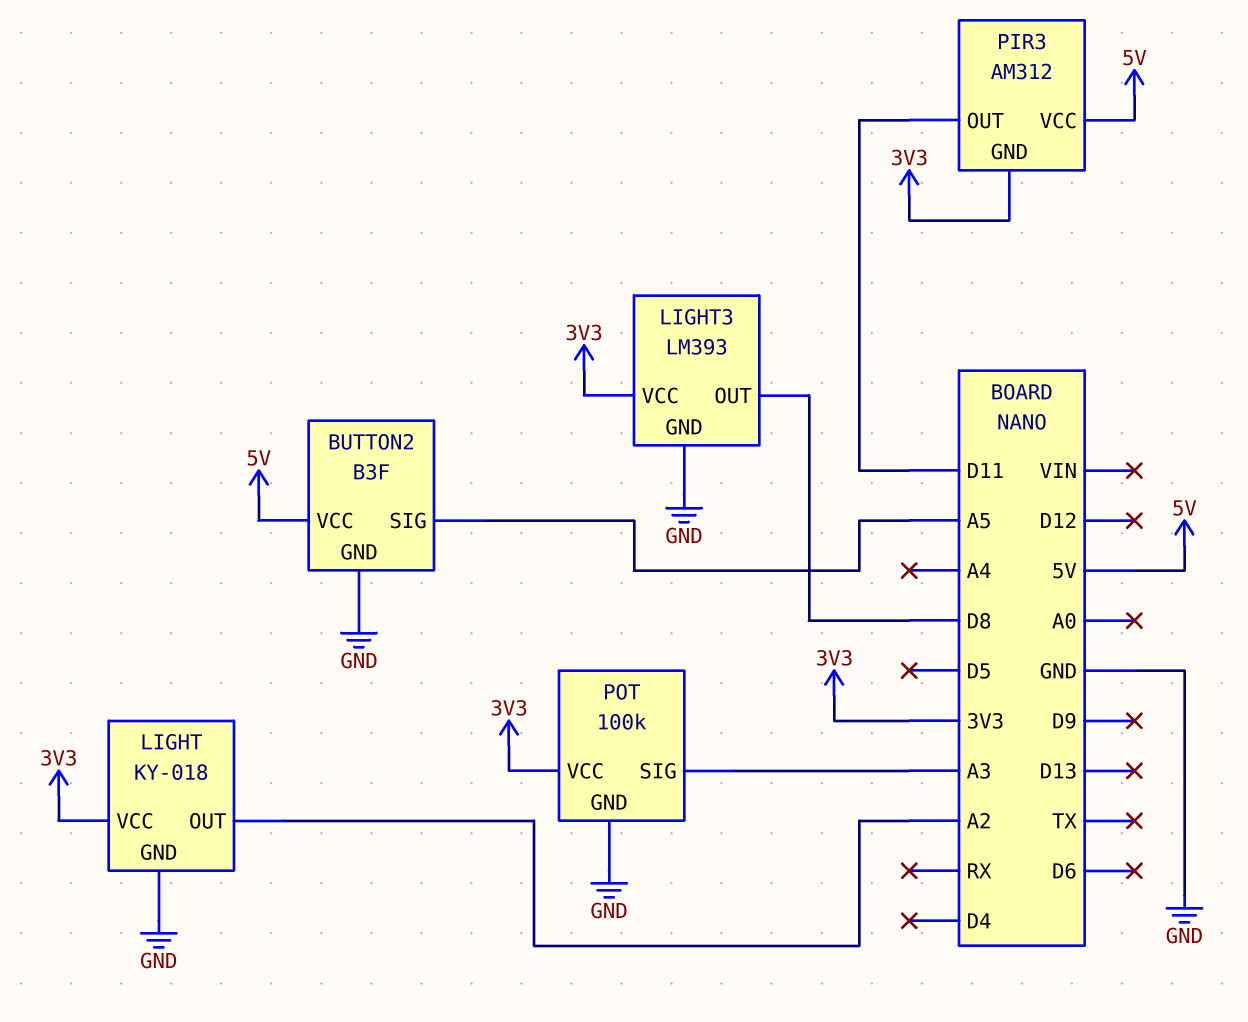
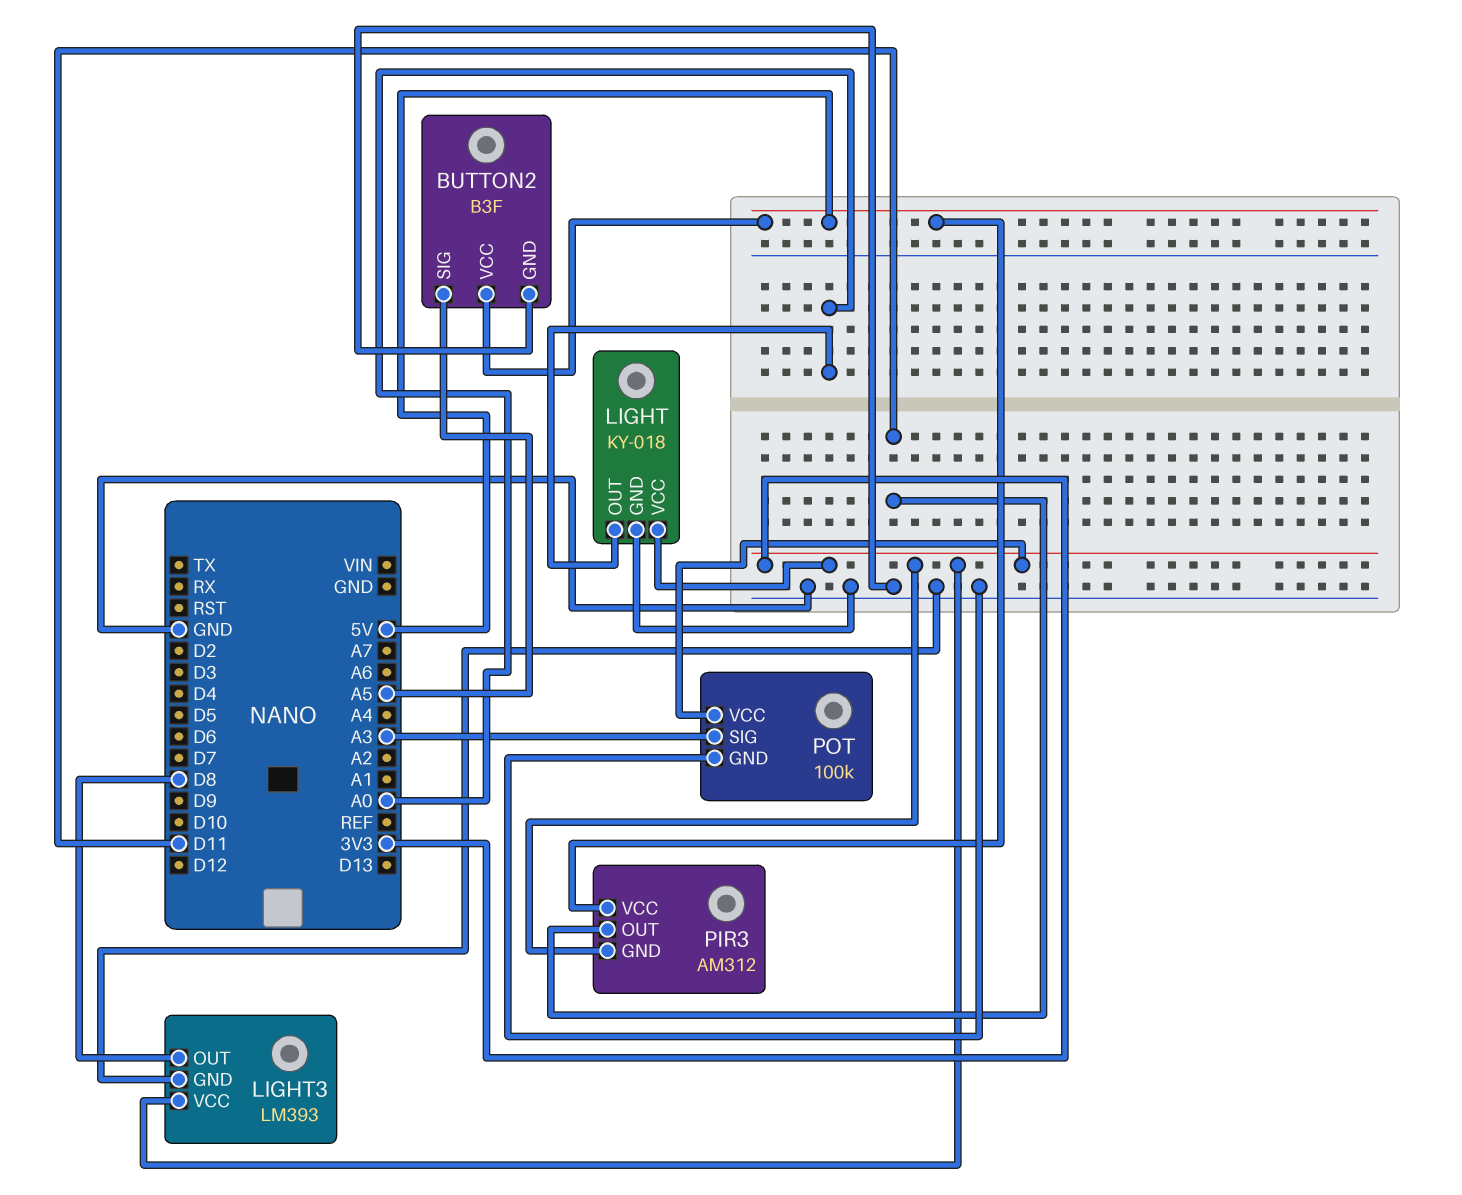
LIGHT pin OUT: A2 -> A0

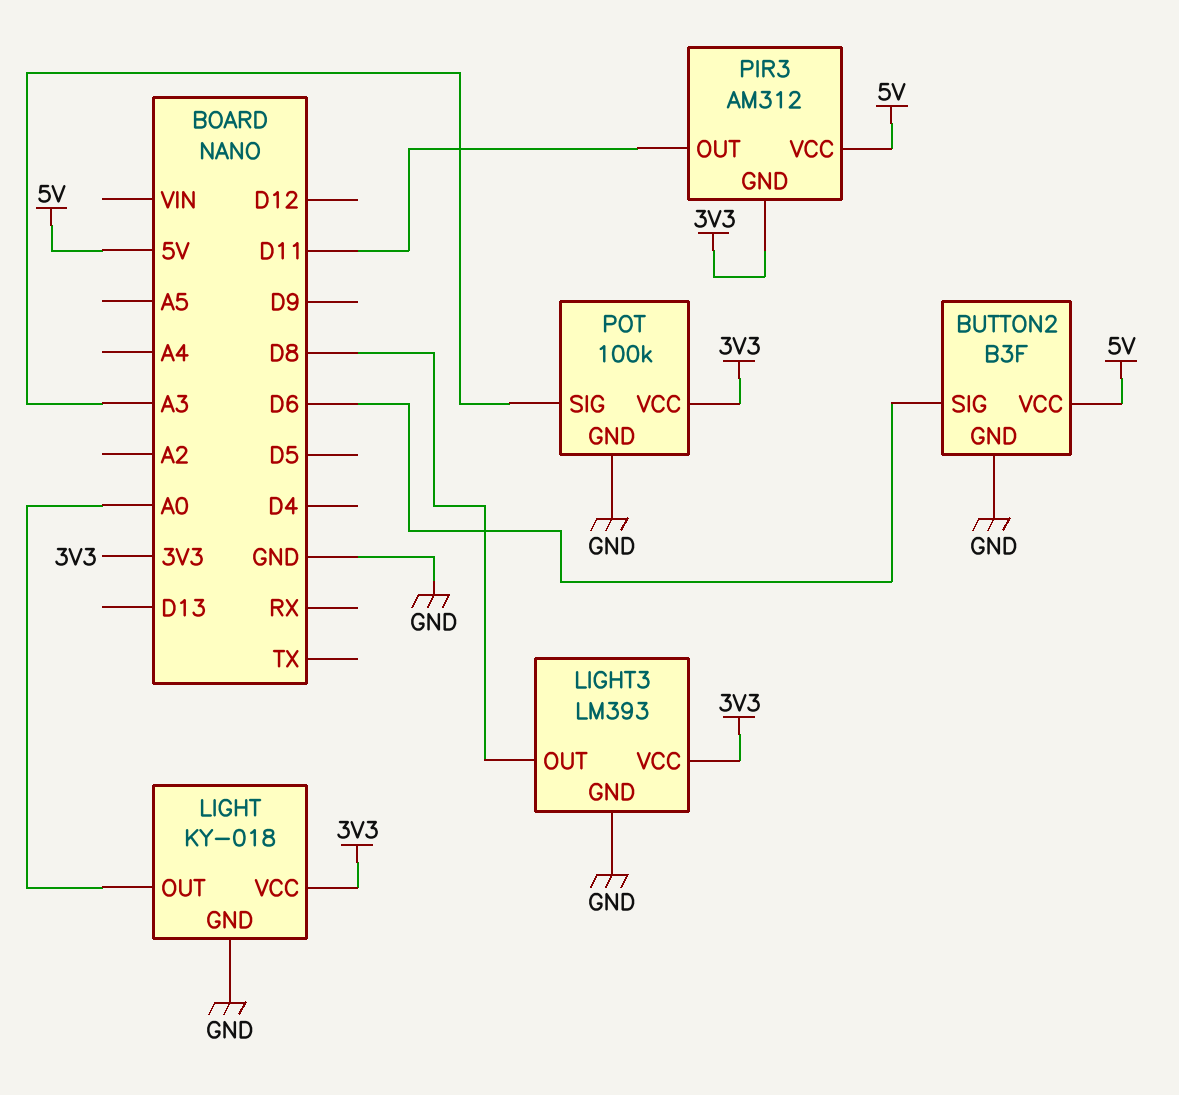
BUTTON2 pin SIG: A5 -> D6

